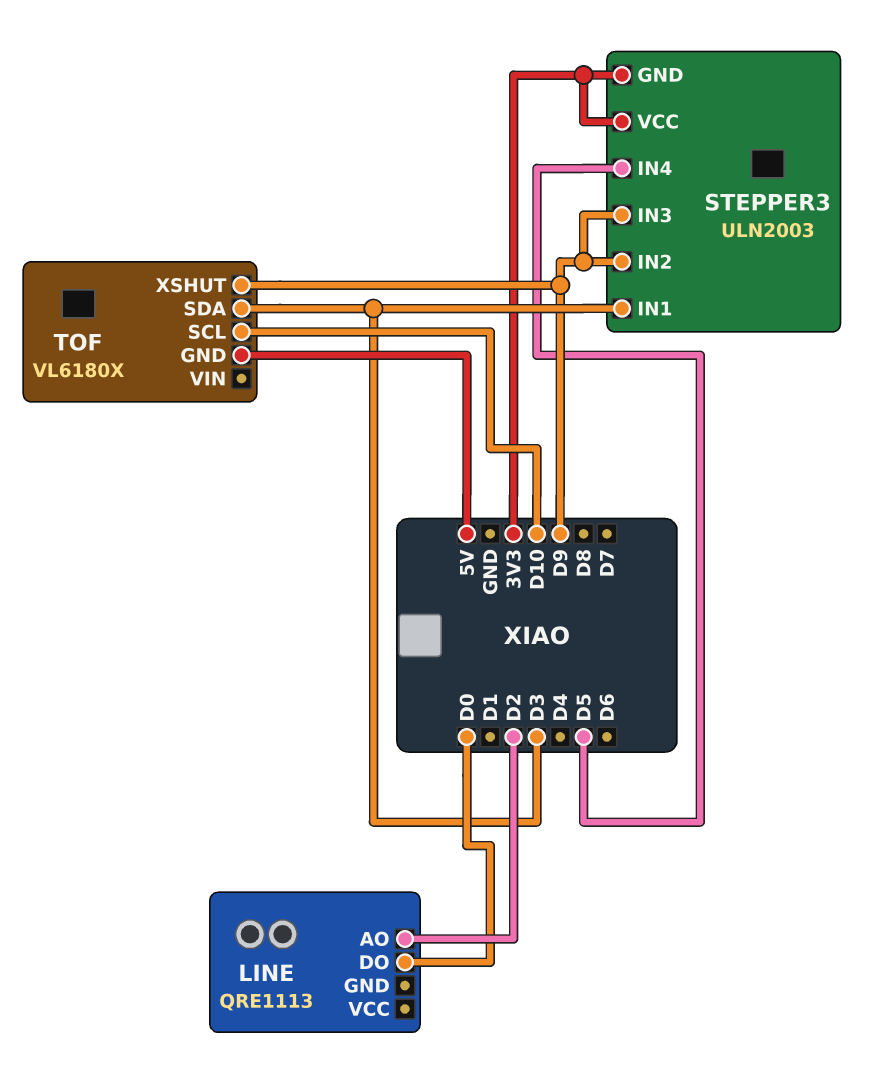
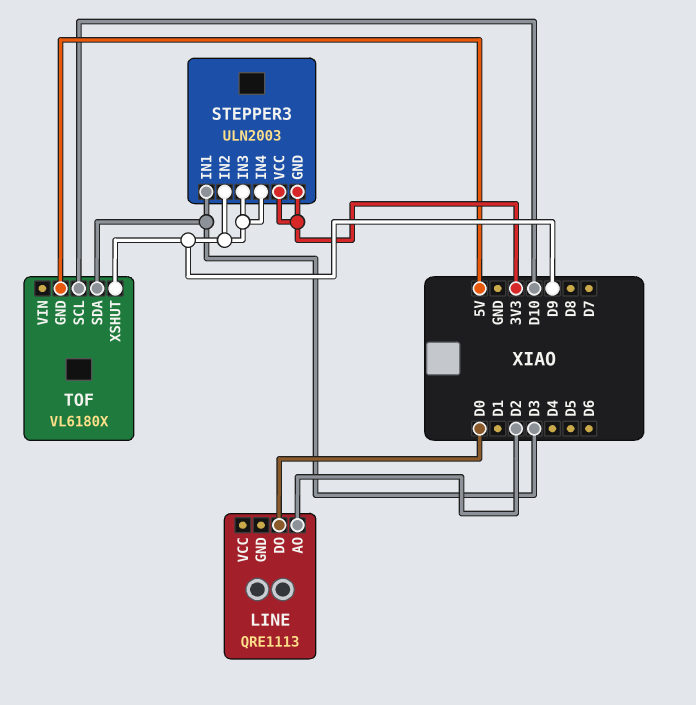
STEPPER3 pin IN4: D5 -> D9

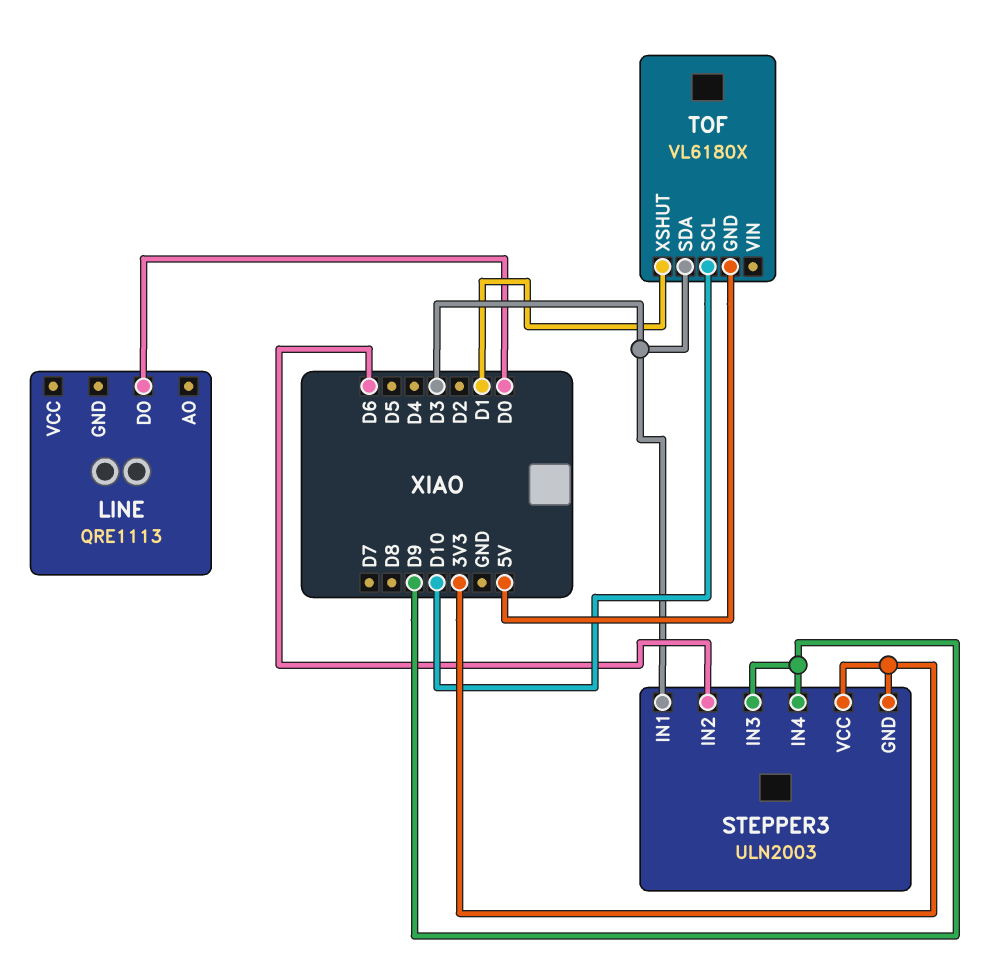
LINE pin AO: D2 -> none
STEPPER3 pin IN2: D9 -> D6
TOF pin XSHUT: D9 -> D1

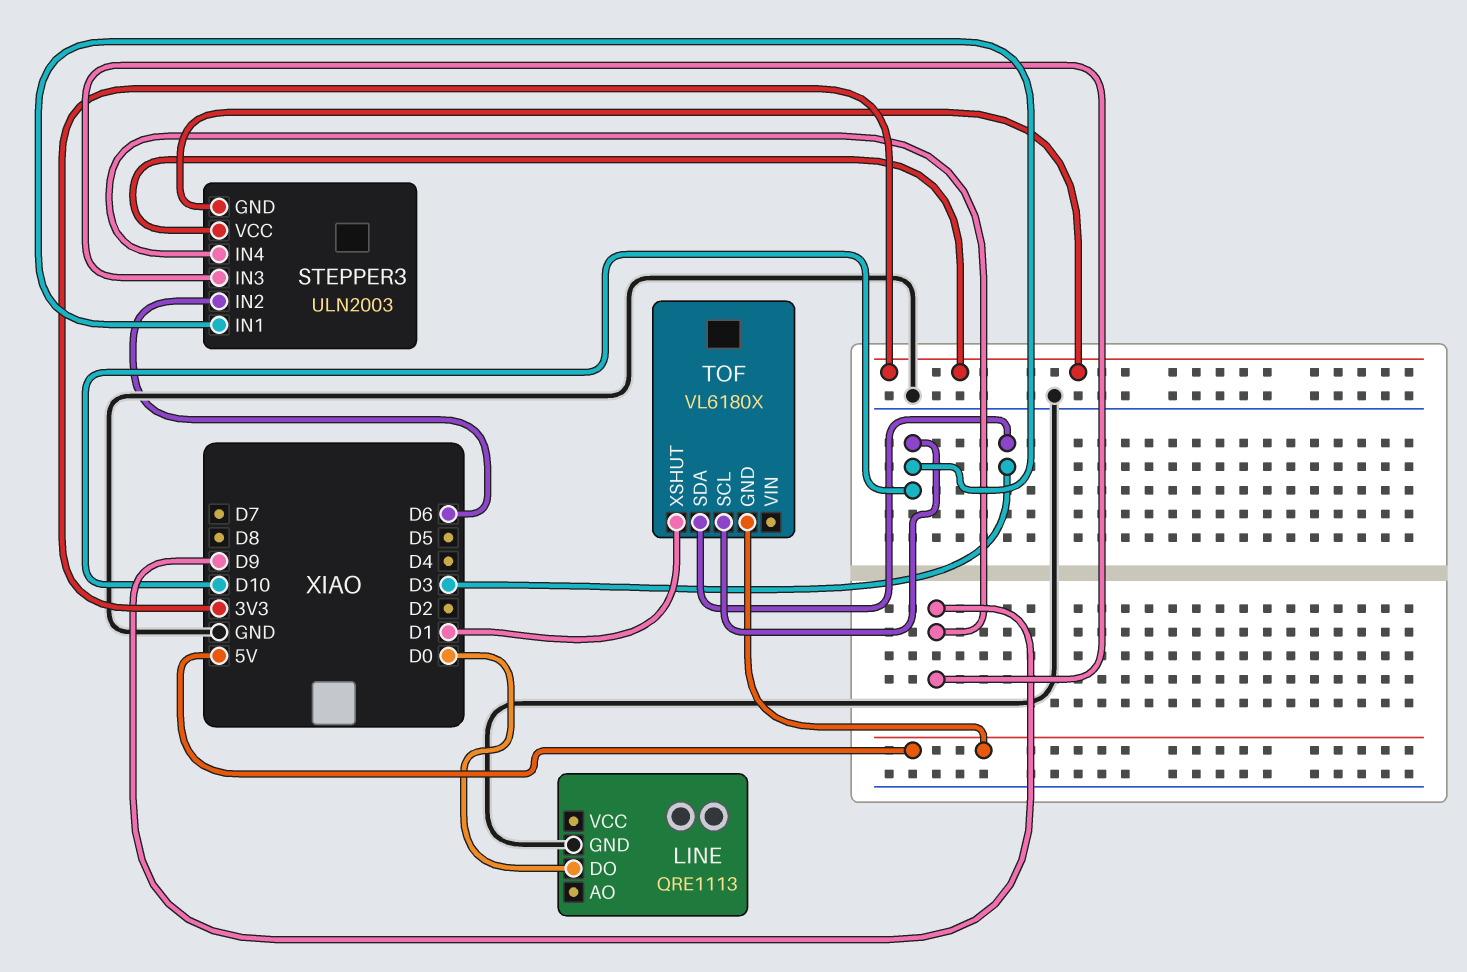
LINE pin GND: none -> GND
STEPPER3 pin IN1: D3 -> D10

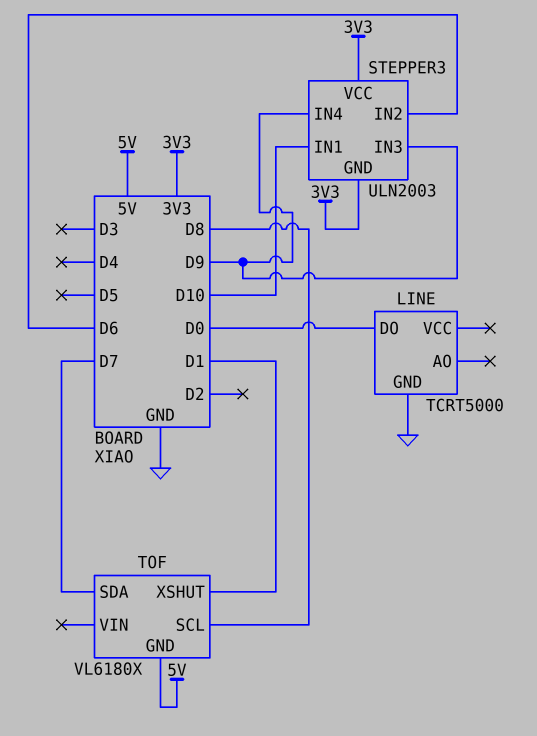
LINE: QRE1113 -> TCRT5000
TOF pin SCL: D10 -> D8
TOF pin SDA: D3 -> D7

